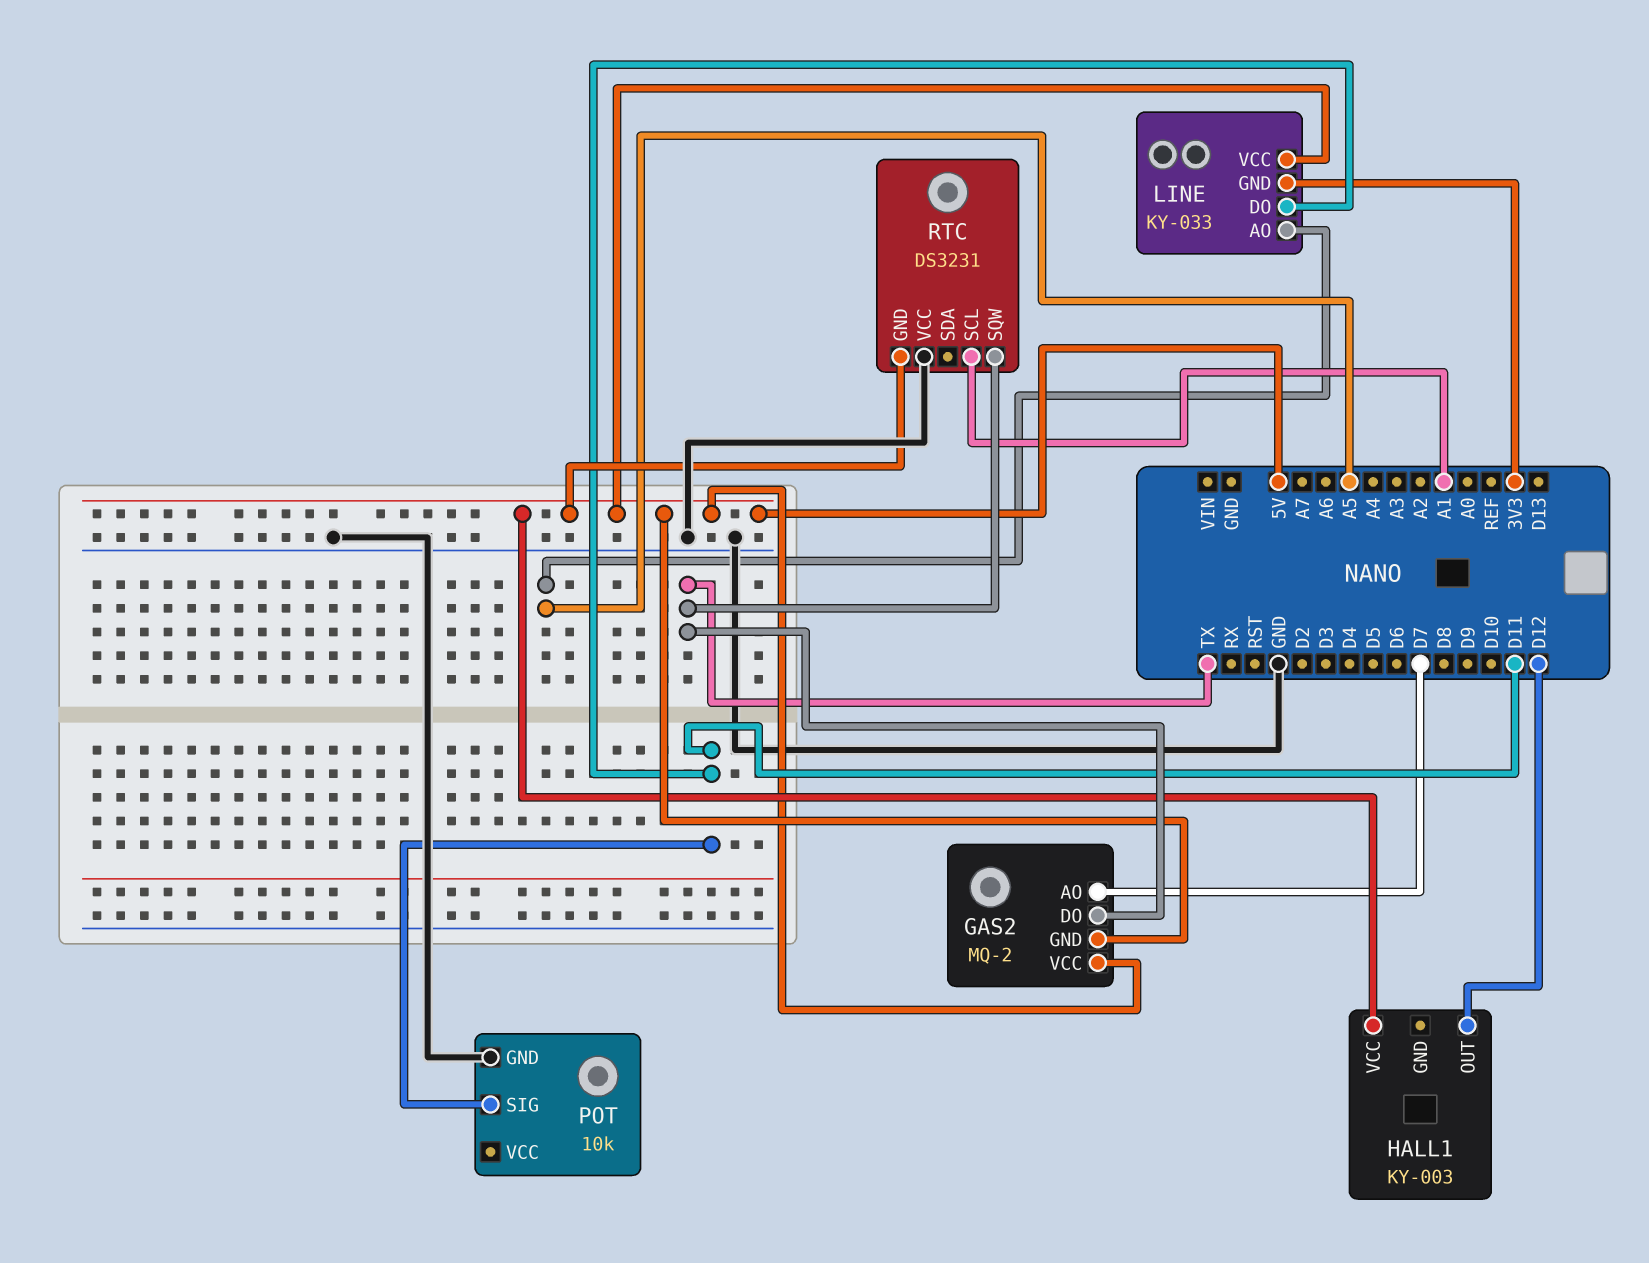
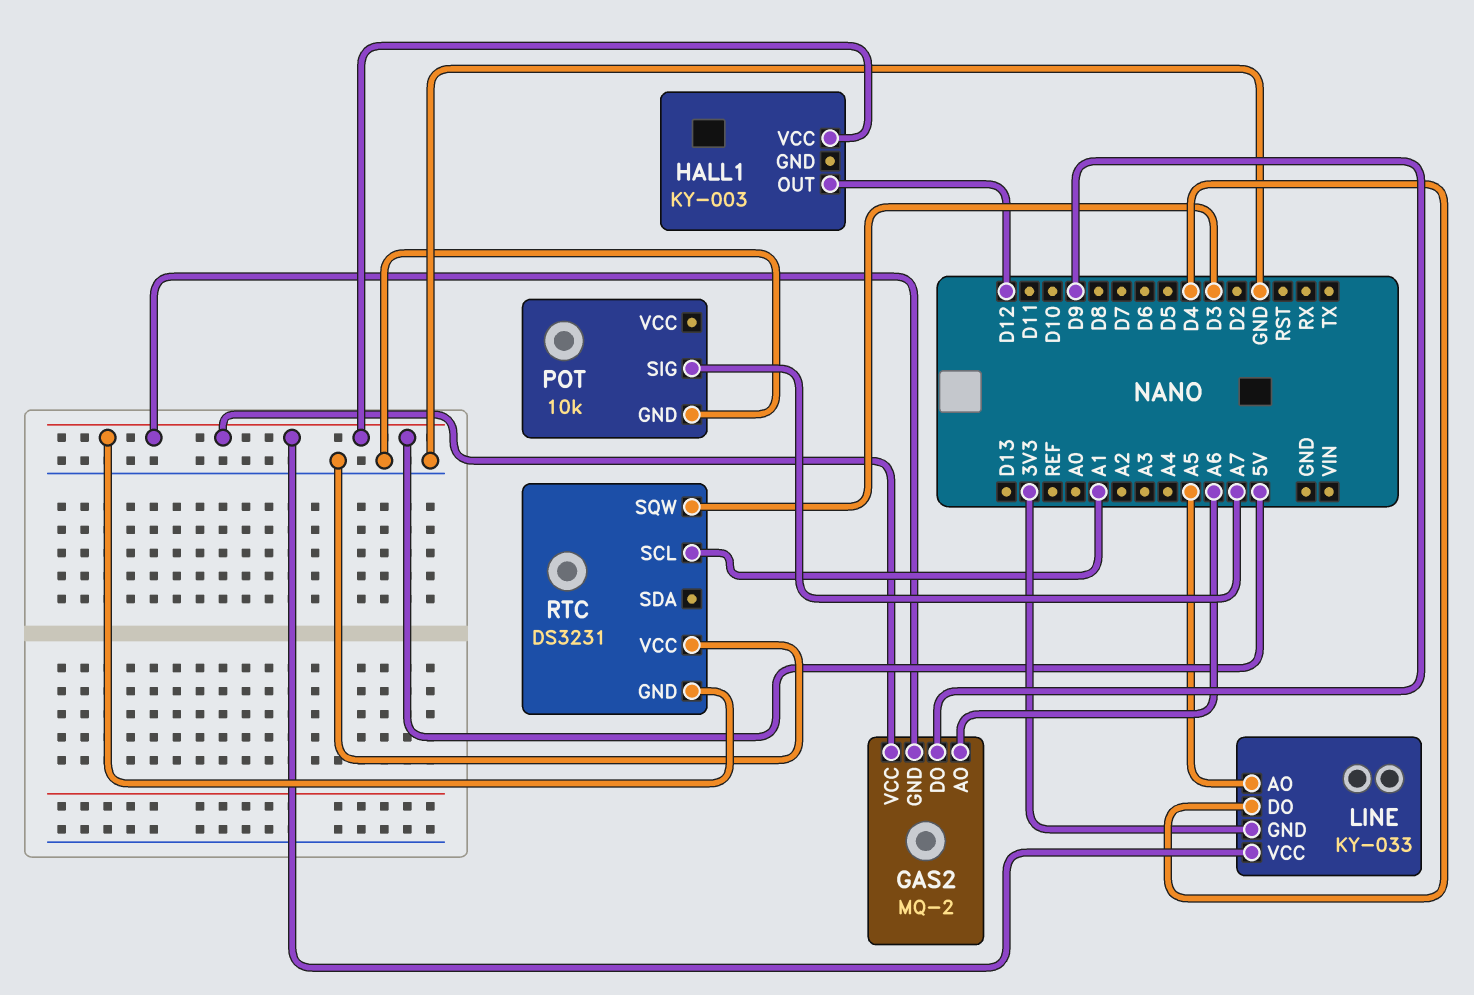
GAS2 pin AO: D7 -> A6
GAS2 pin DO: TX -> D9
LINE pin DO: D11 -> D4
POT pin SIG: D11 -> A7
RTC pin SQW: TX -> D3

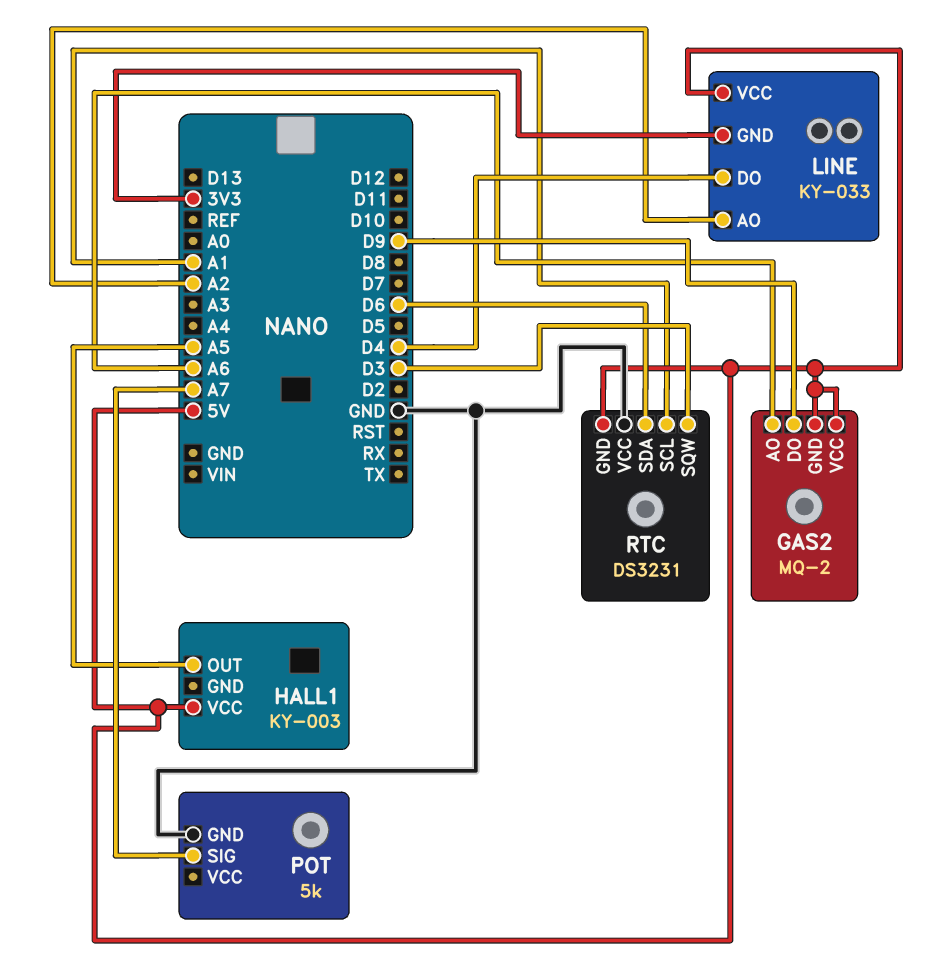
HALL1 pin OUT: D12 -> A5
LINE pin AO: A5 -> A2
POT: 10k -> 5k
RTC pin SDA: none -> D6

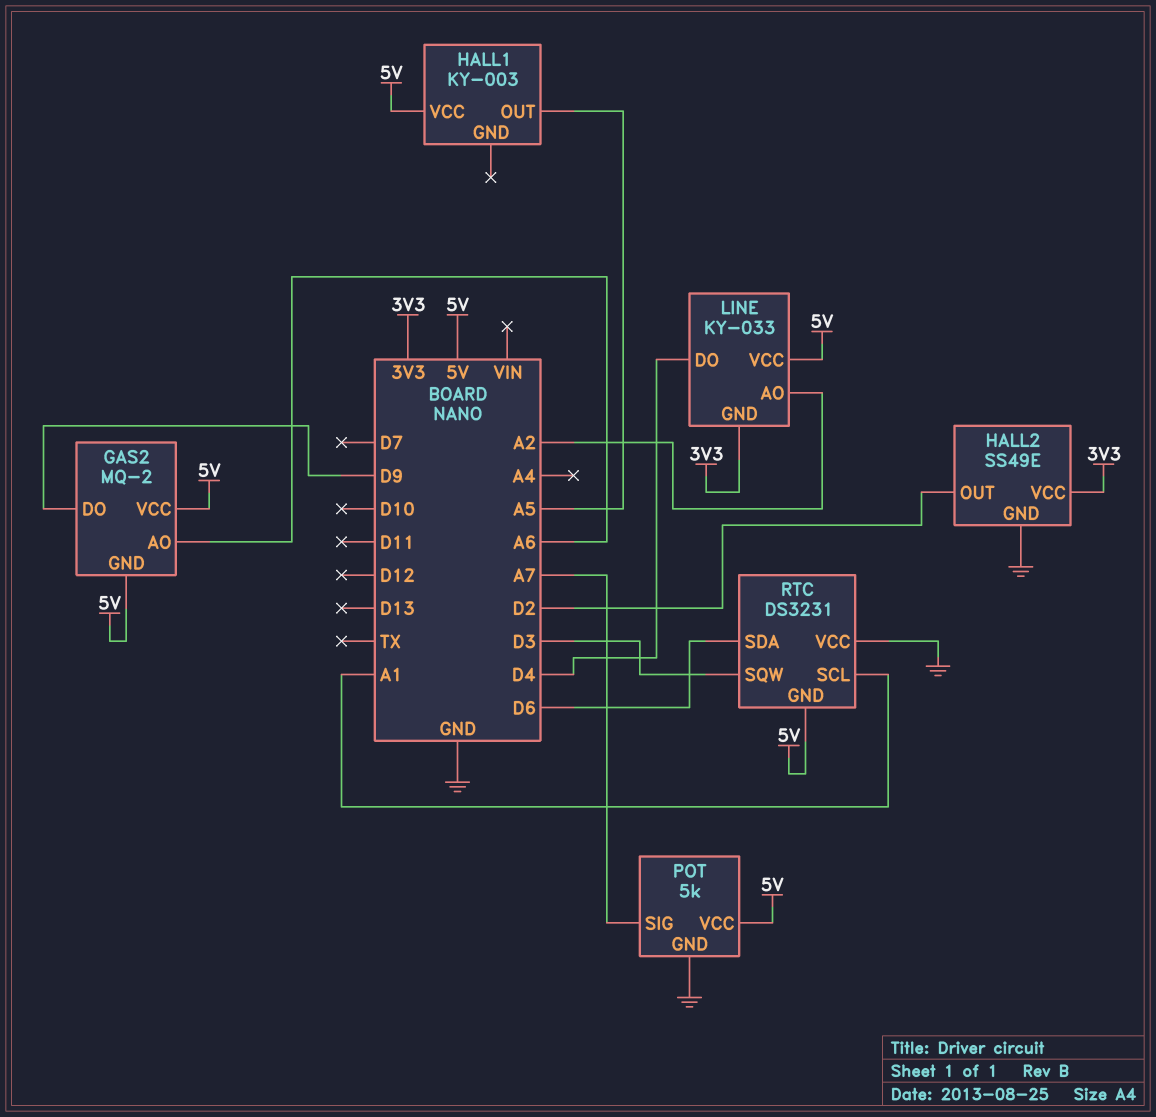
HALL2: none -> SS49E
HALL2 pin GND: none -> GND
HALL2 pin OUT: none -> D2
HALL2 pin VCC: none -> 3V3
POT pin VCC: none -> 5V

